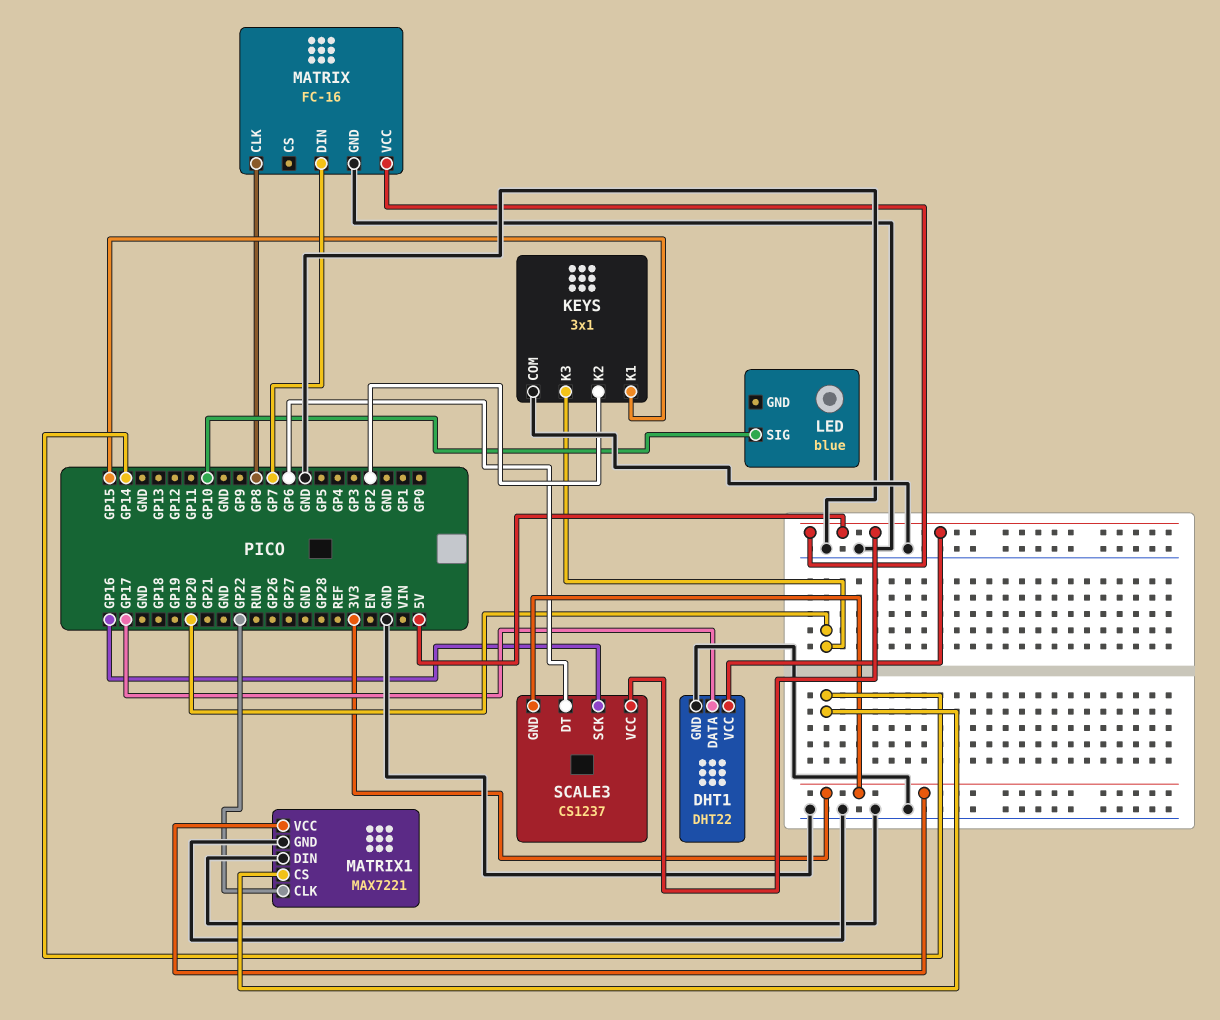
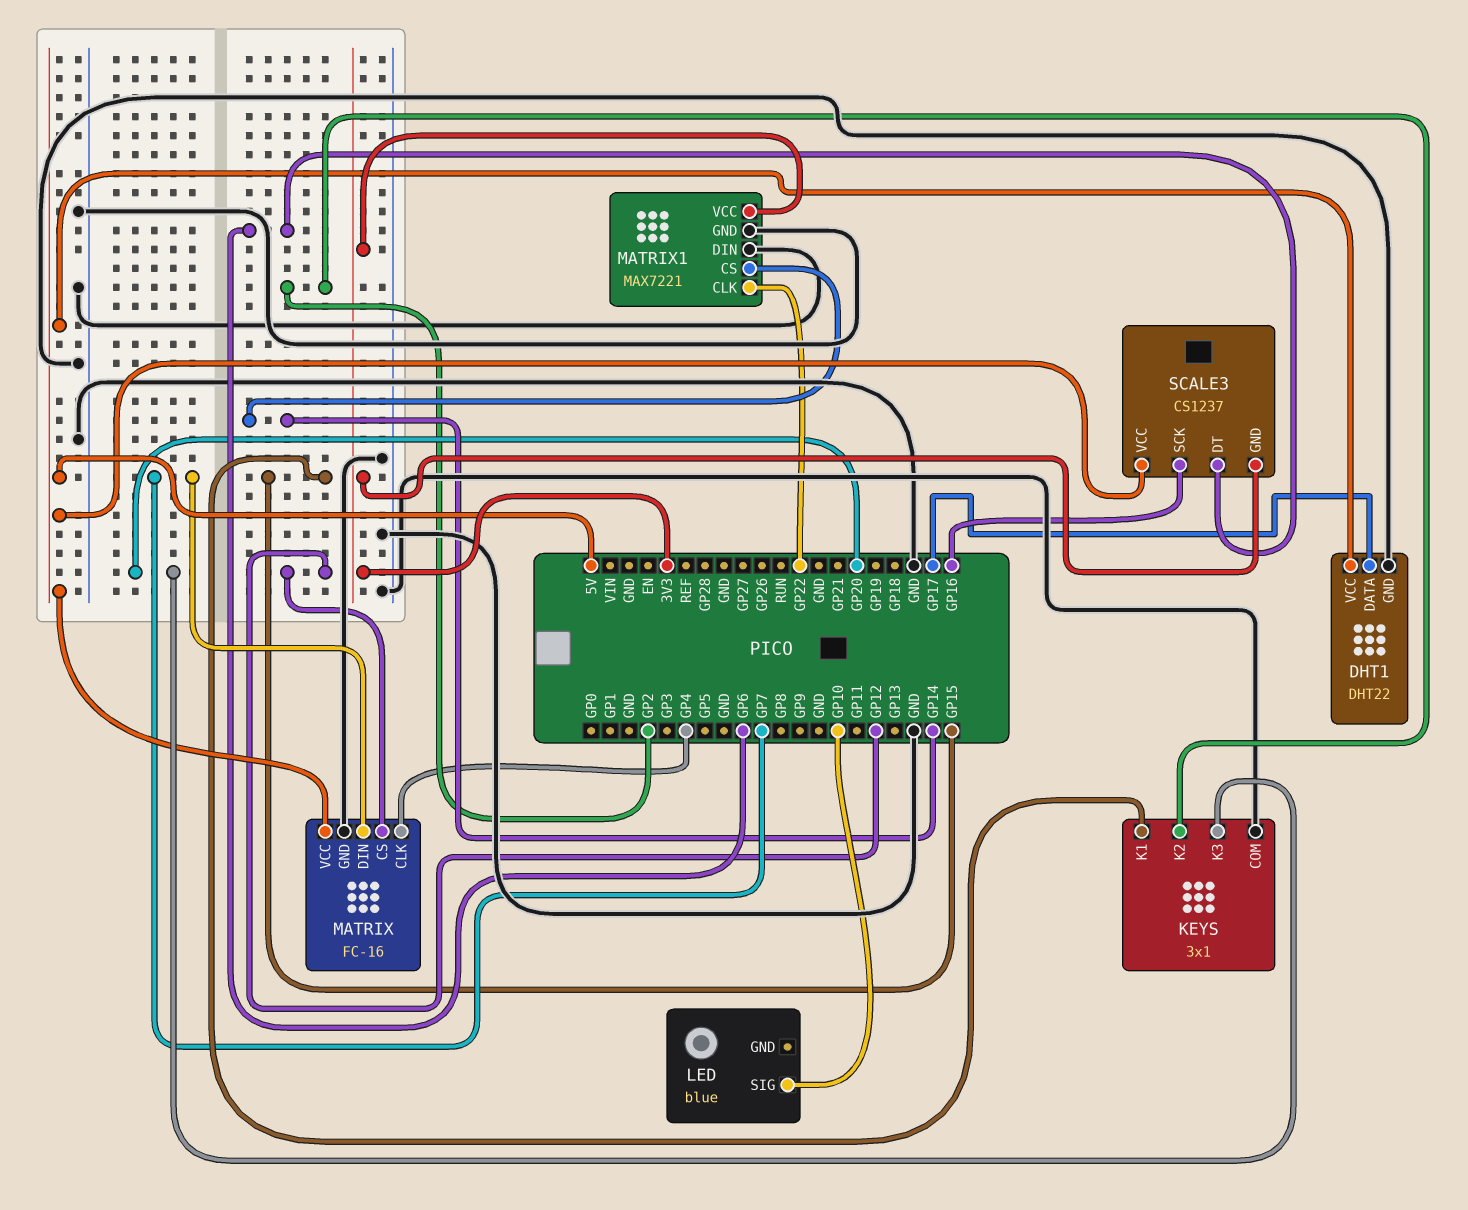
MATRIX pin CLK: GP8 -> GP4
MATRIX pin CS: none -> GP12

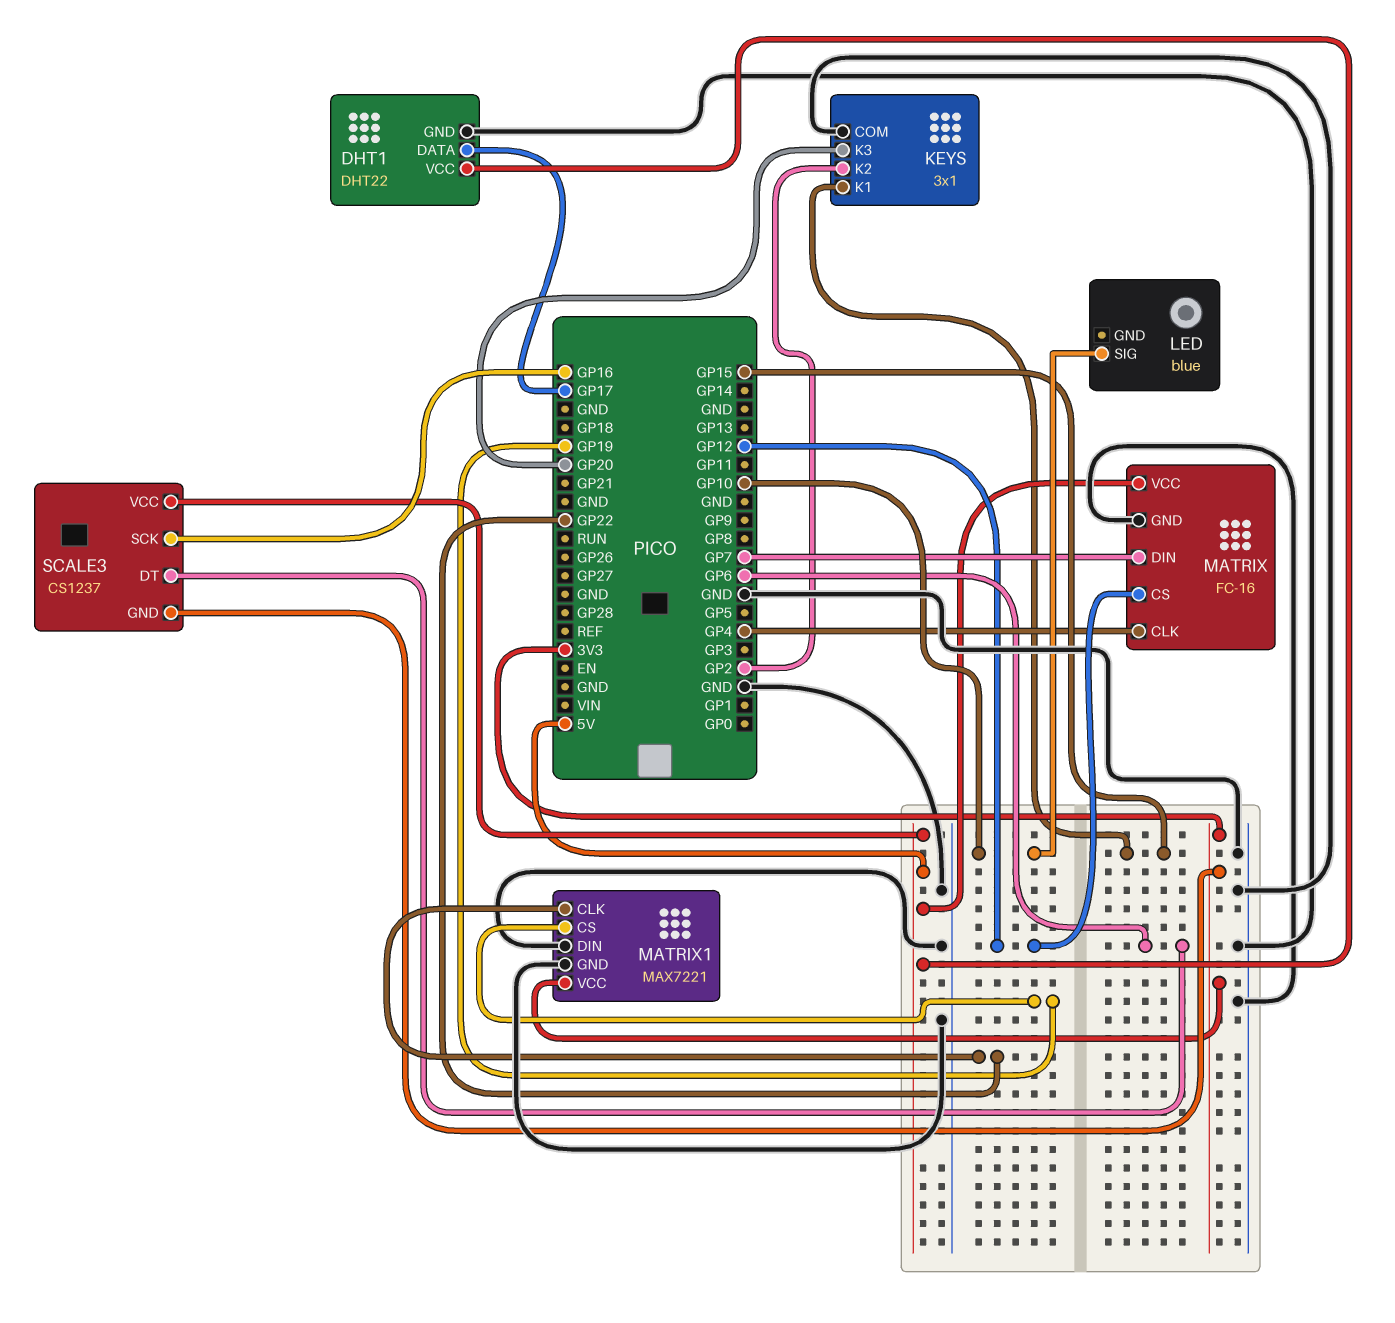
MATRIX1 pin CS: GP14 -> GP19

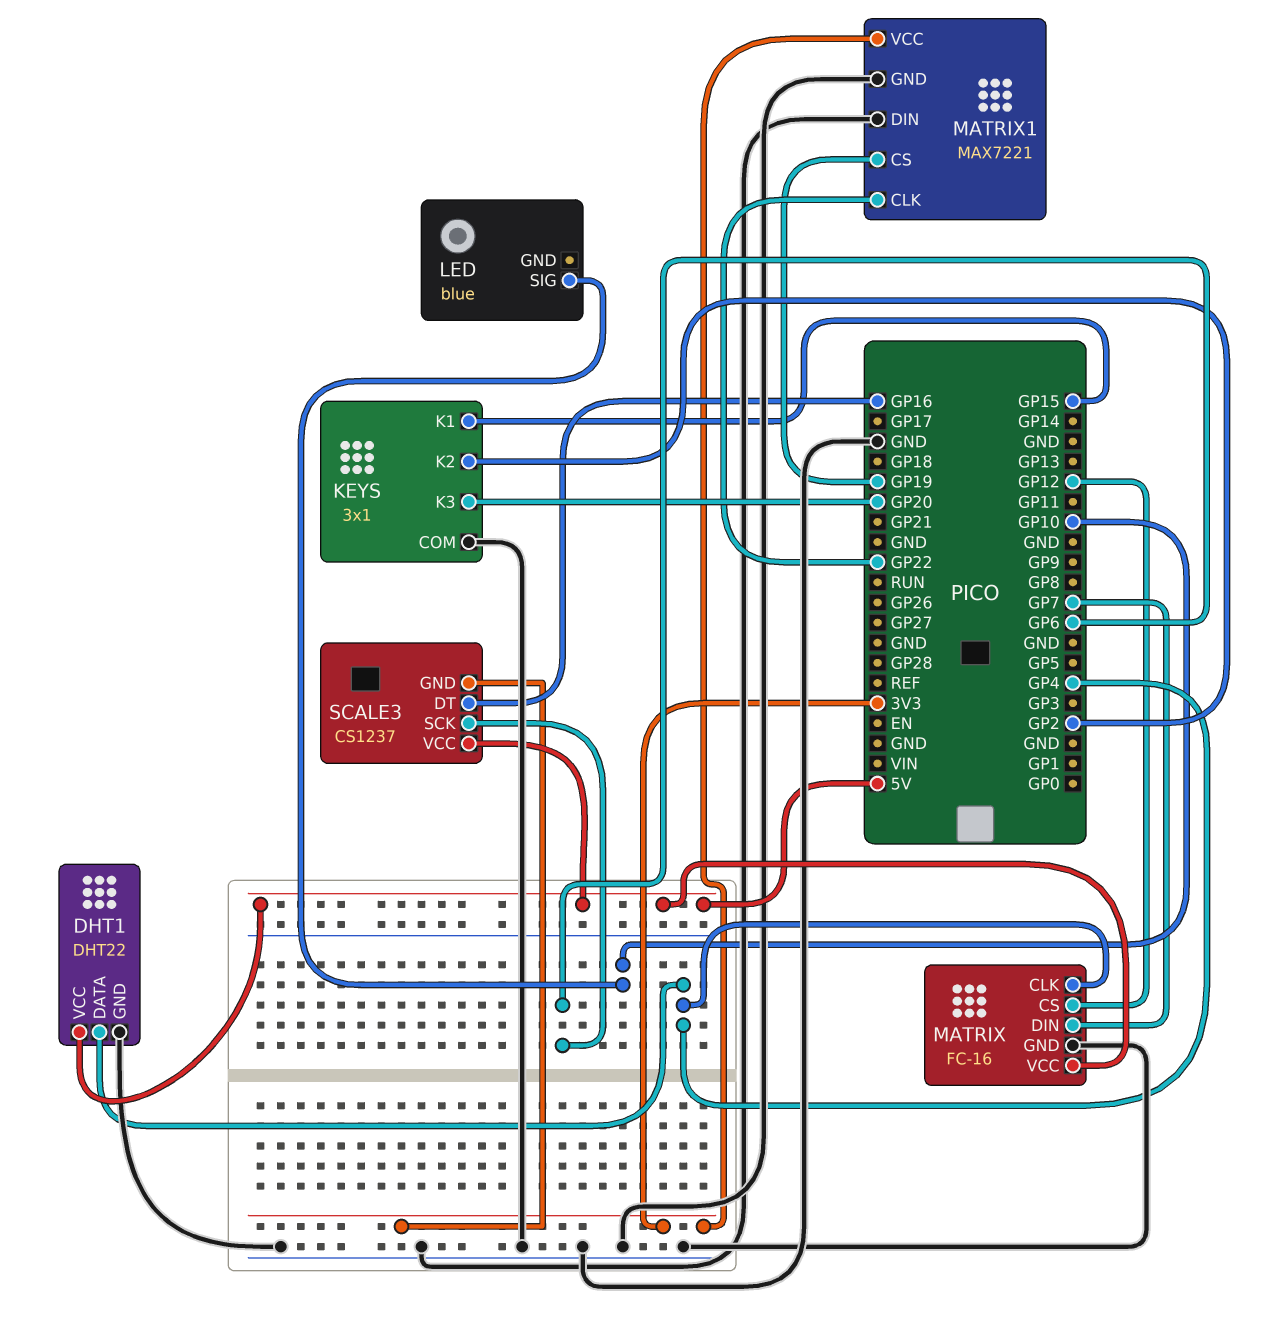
DHT1 pin DATA: GP17 -> GP4
SCALE3 pin DT: GP6 -> GP16
SCALE3 pin SCK: GP16 -> GP6

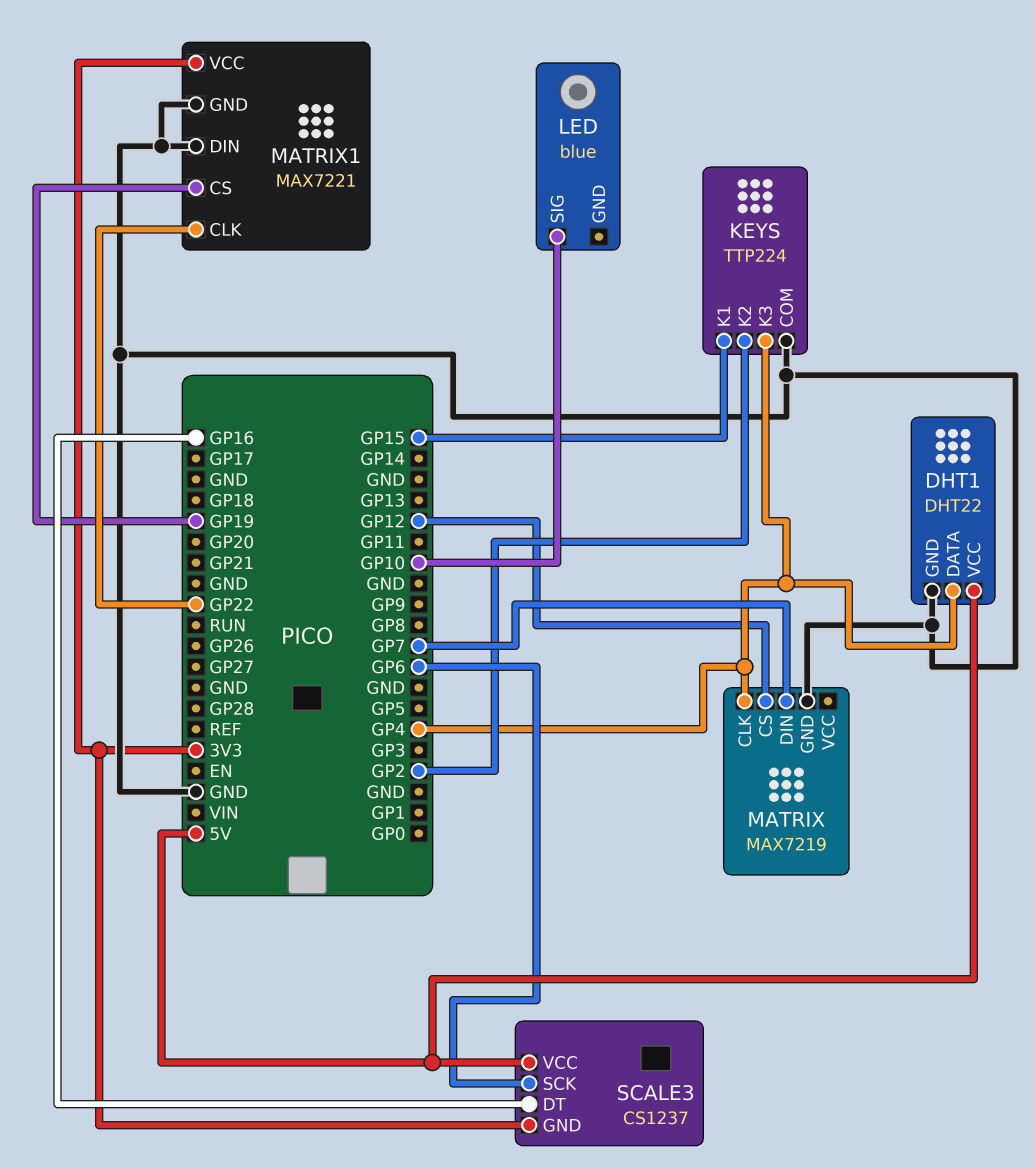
KEYS: 3x1 -> TTP224
KEYS pin K3: GP20 -> GP4
MATRIX: FC-16 -> MAX7219
MATRIX pin VCC: 5V -> none

